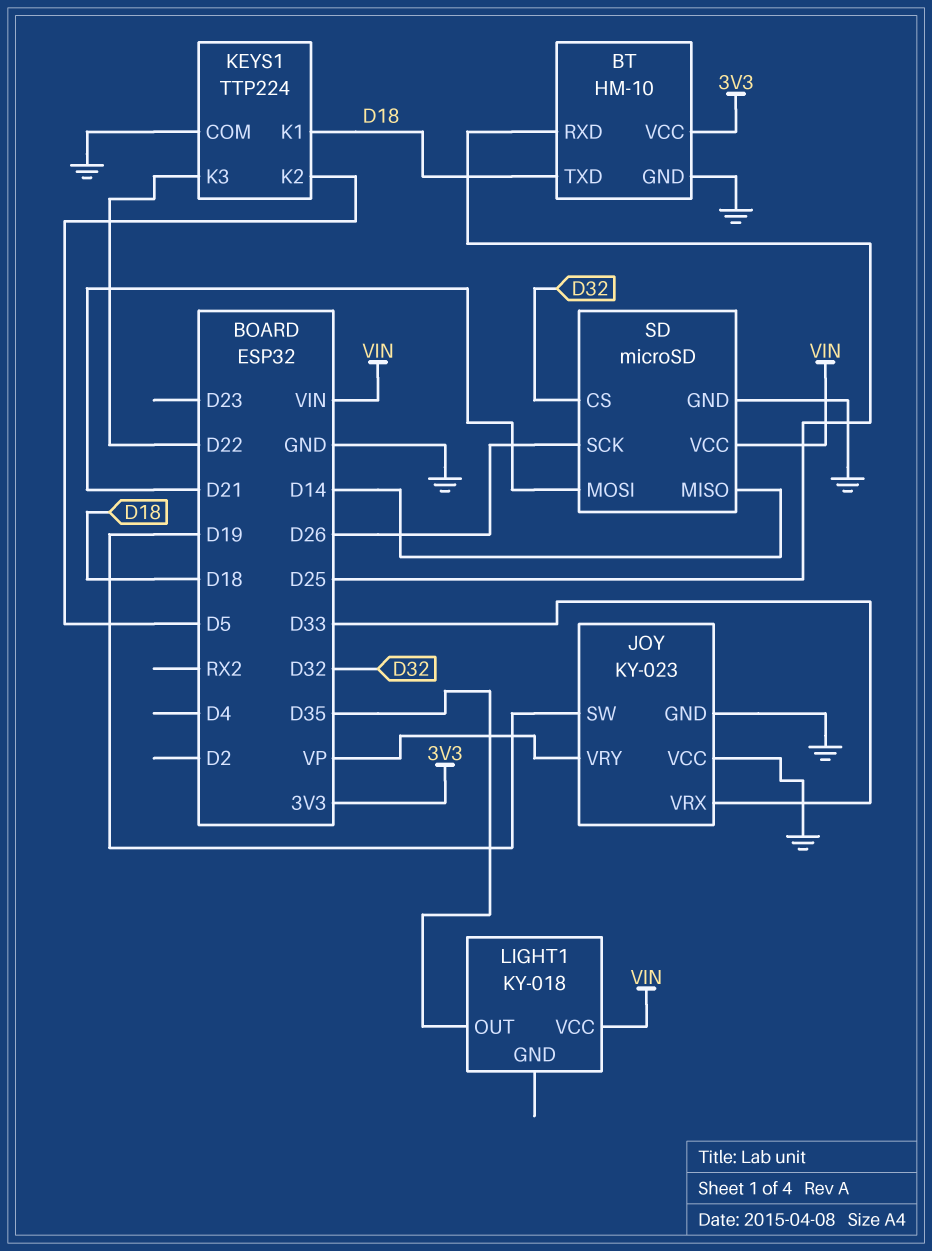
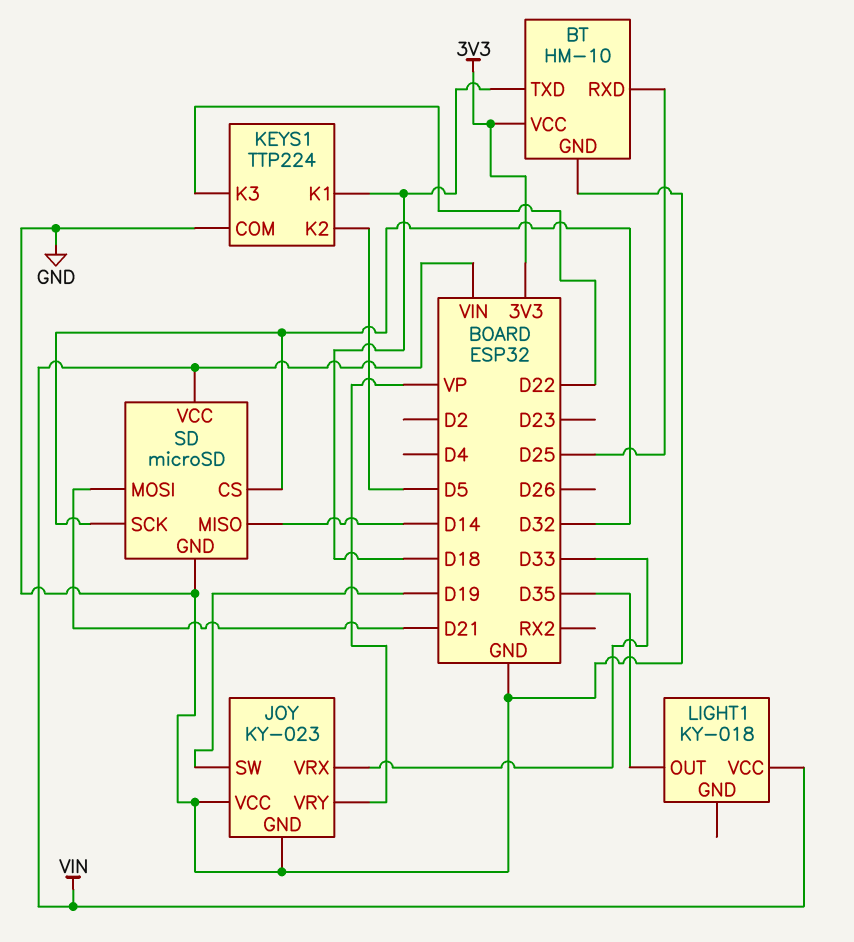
SD pin SCK: D26 -> D32

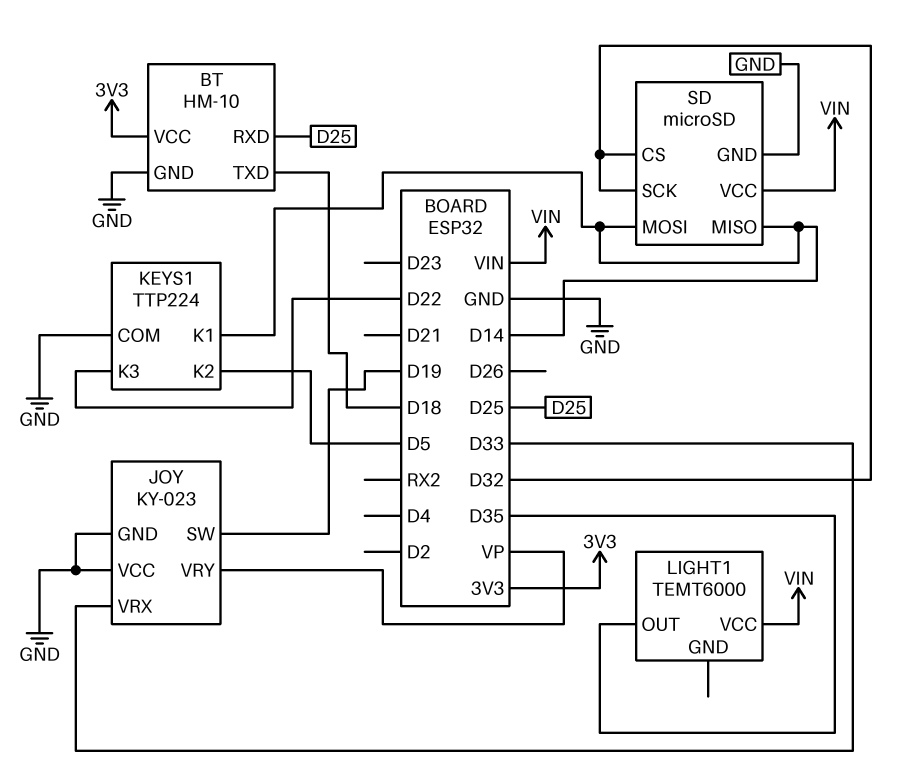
KEYS1 pin K1: D18 -> D14
LIGHT1: KY-018 -> TEMT6000
SD pin MOSI: D21 -> D14

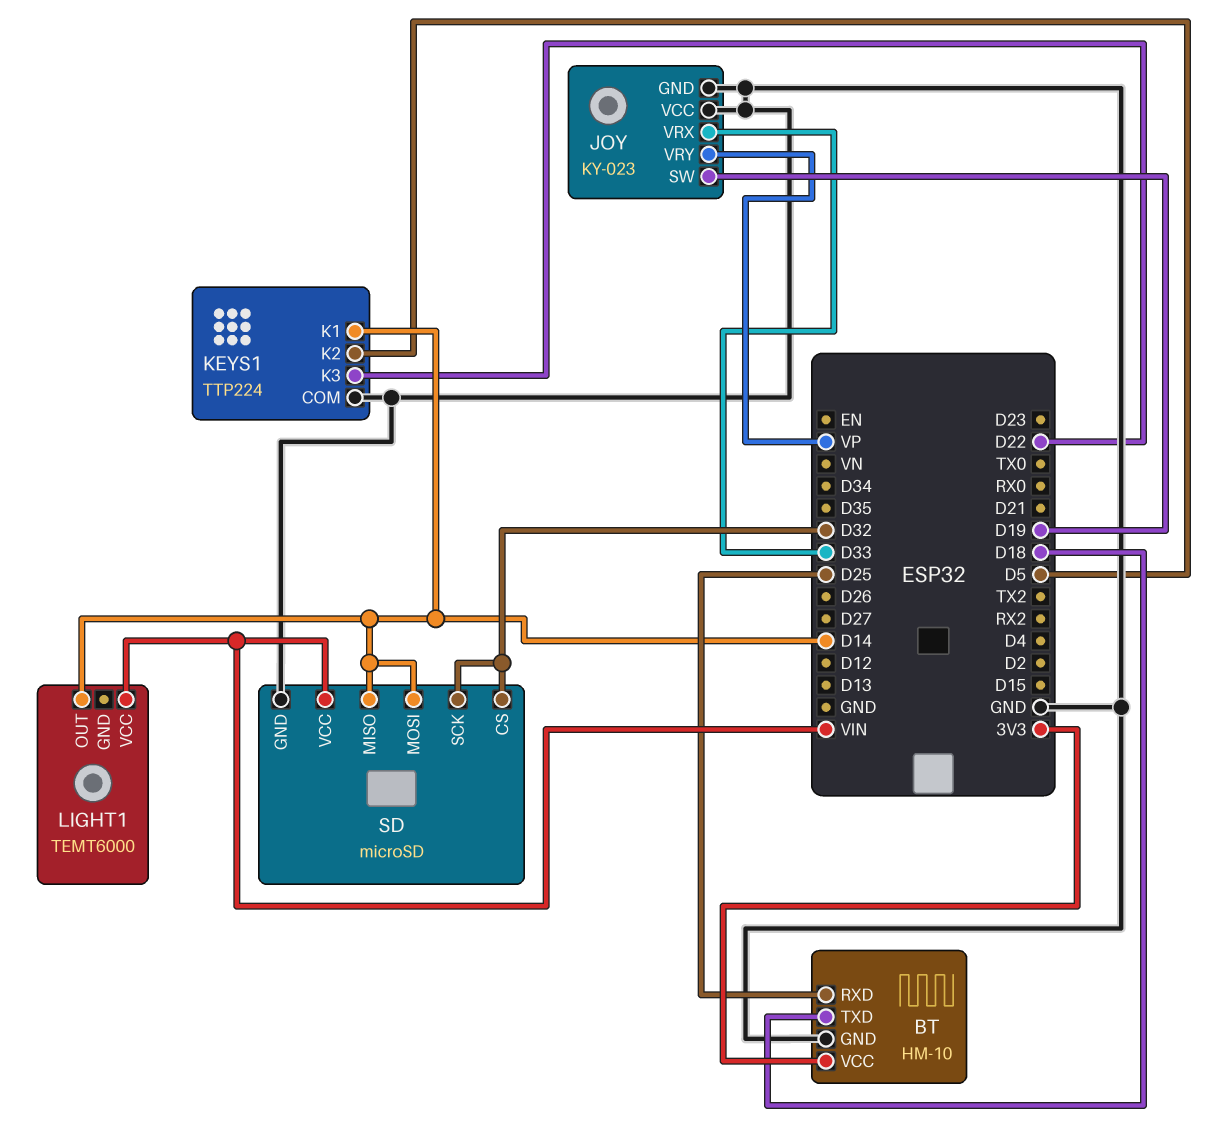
LIGHT1 pin OUT: D35 -> D14

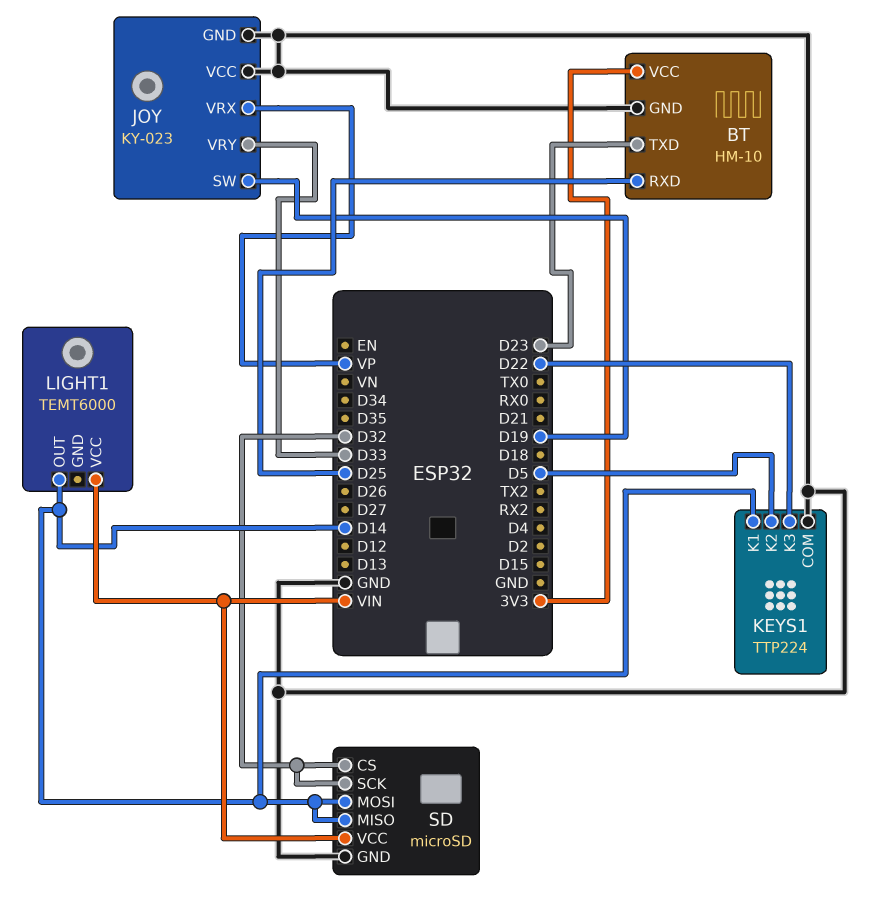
BT pin TXD: D18 -> D23
JOY pin VRX: D33 -> VP
JOY pin VRY: VP -> D33

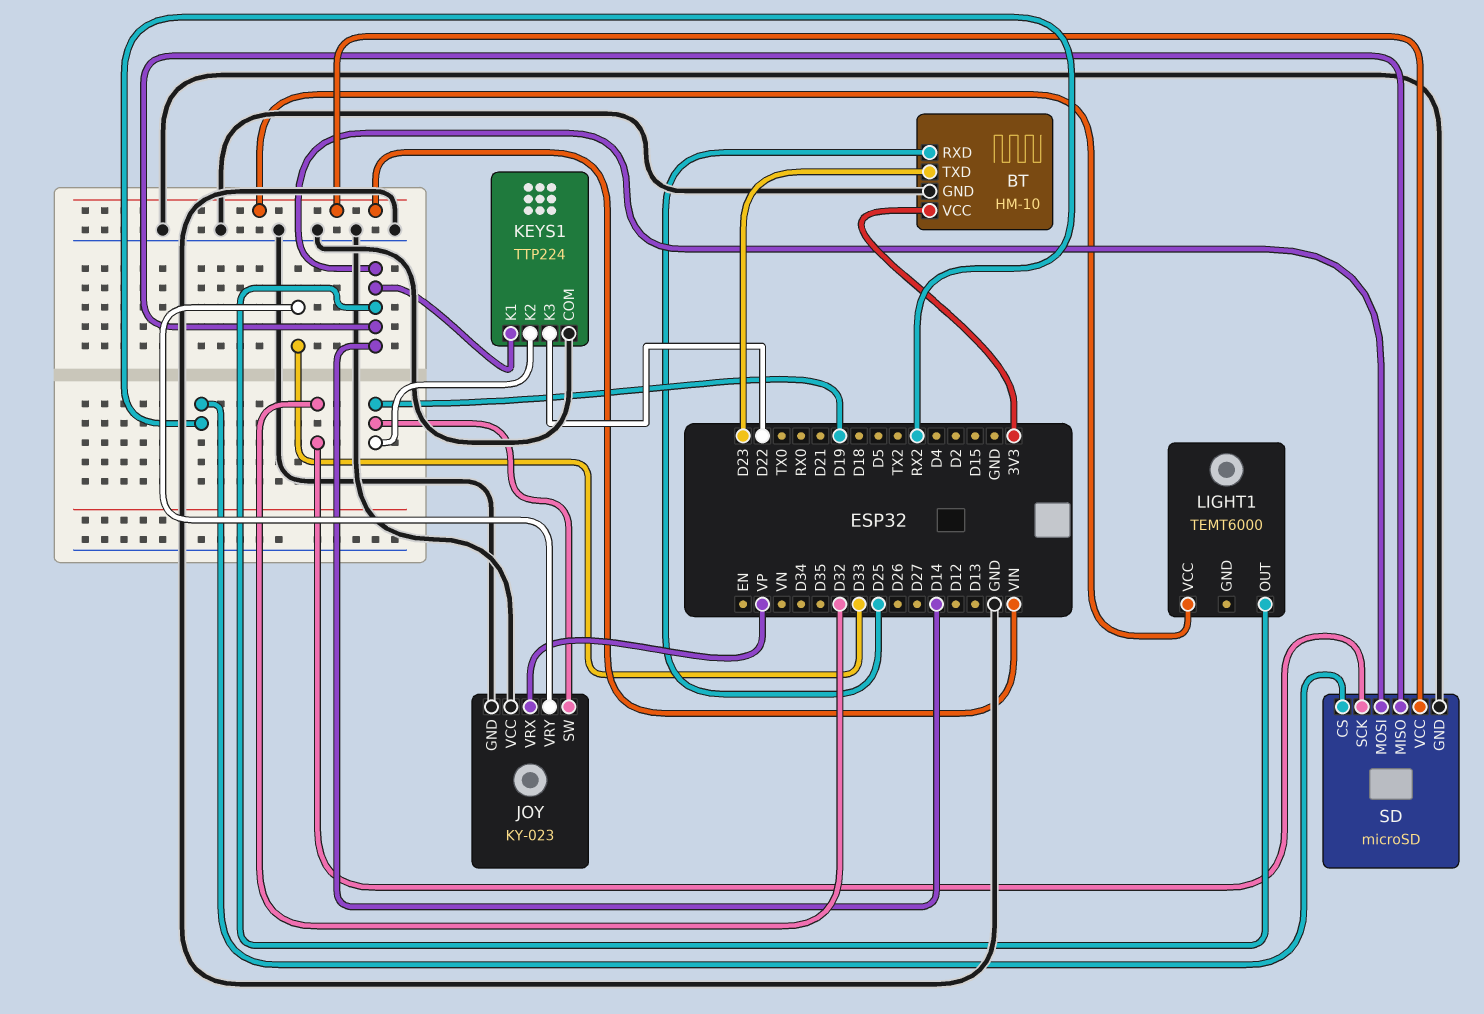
KEYS1 pin K2: D5 -> D19
SD pin CS: D32 -> RX2

